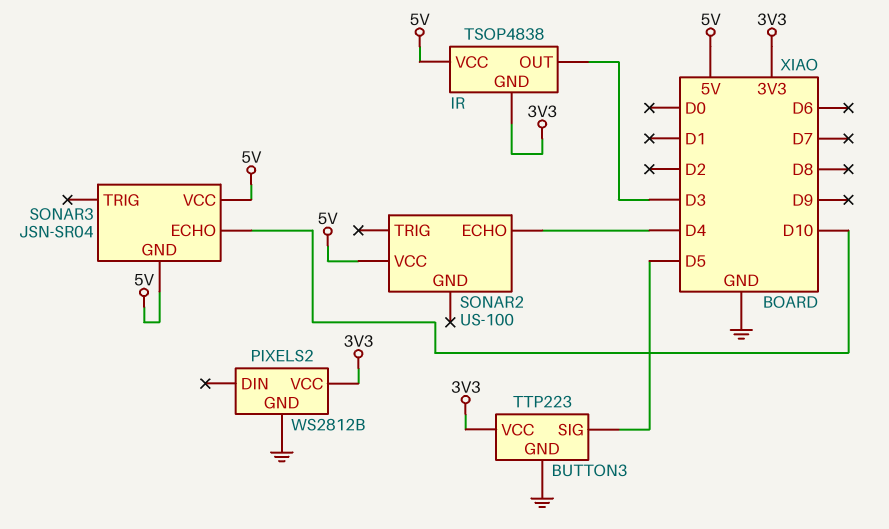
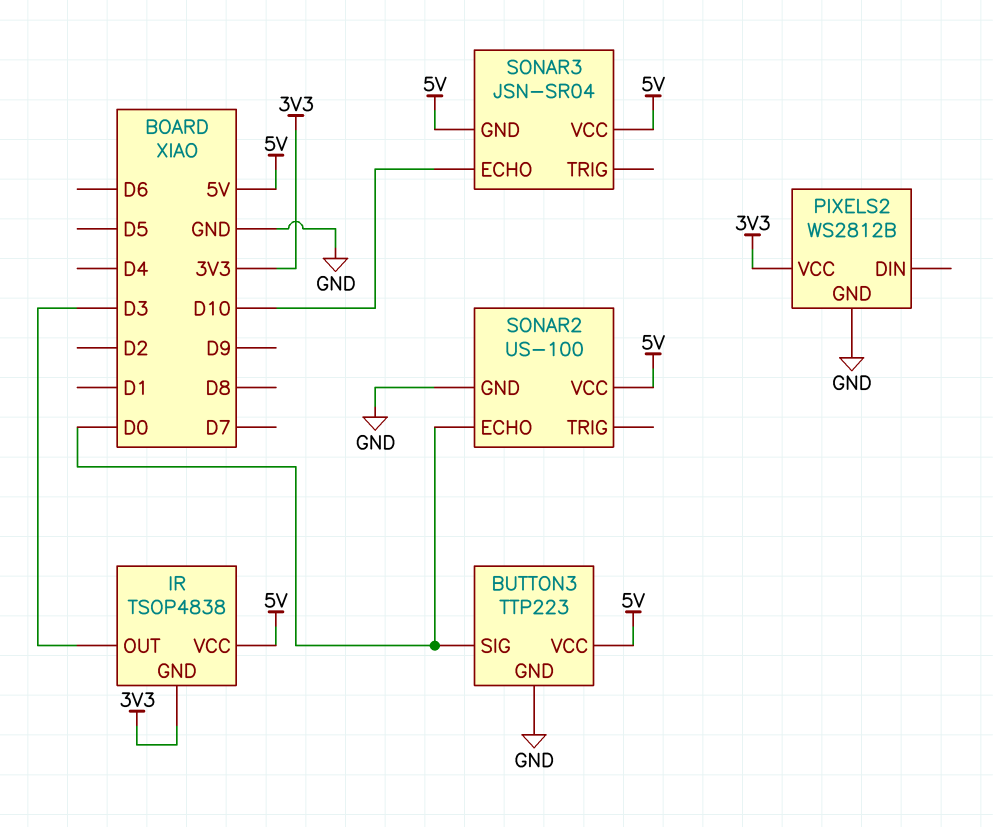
BUTTON3 pin SIG: D5 -> D0
BUTTON3 pin VCC: 3V3 -> 5V
SONAR2 pin ECHO: D4 -> D0
SONAR2 pin GND: none -> GND

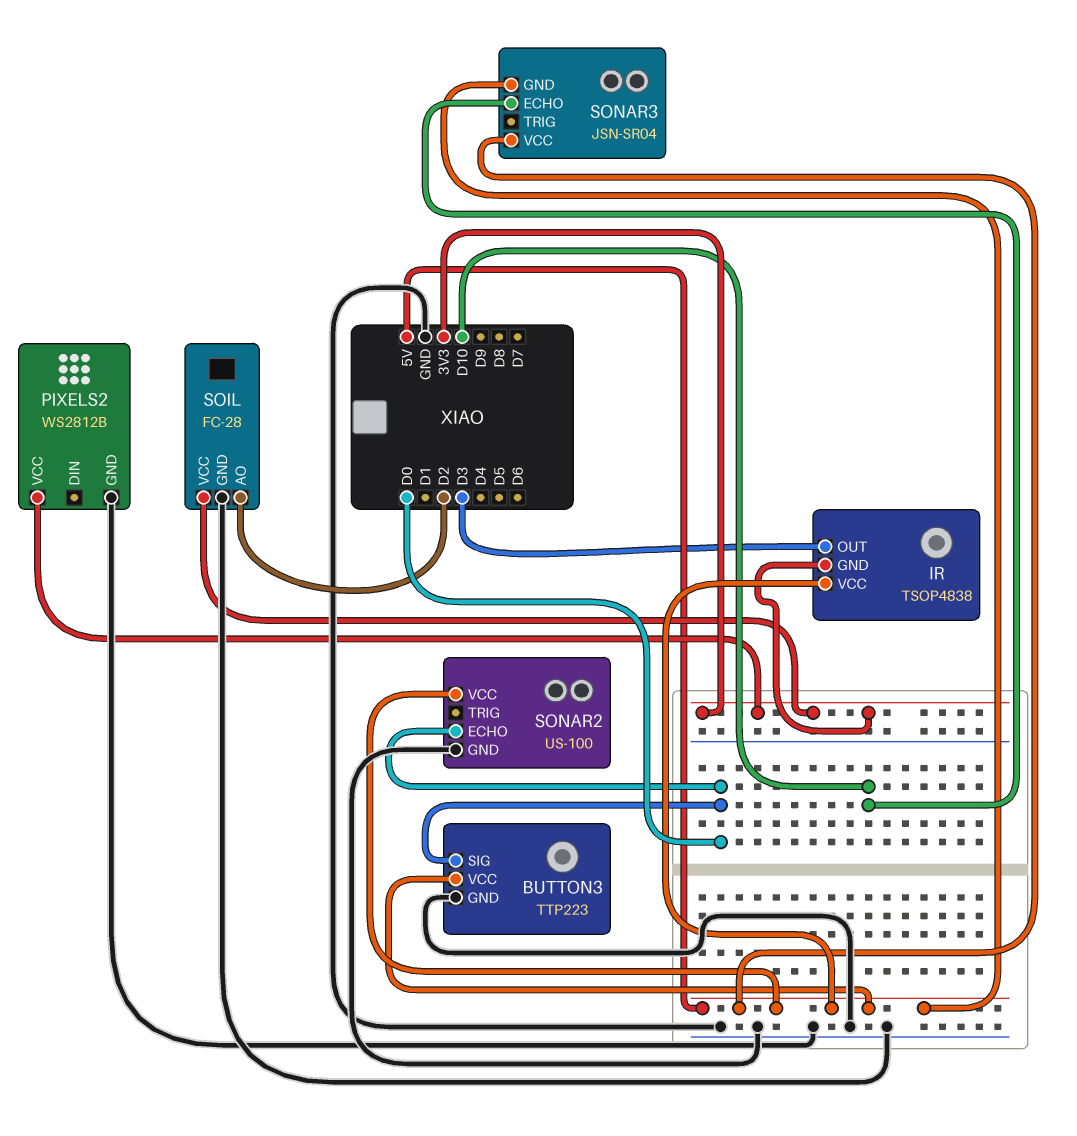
SOIL: none -> FC-28
SOIL pin AO: none -> D2
SOIL pin GND: none -> GND
SOIL pin VCC: none -> 3V3

